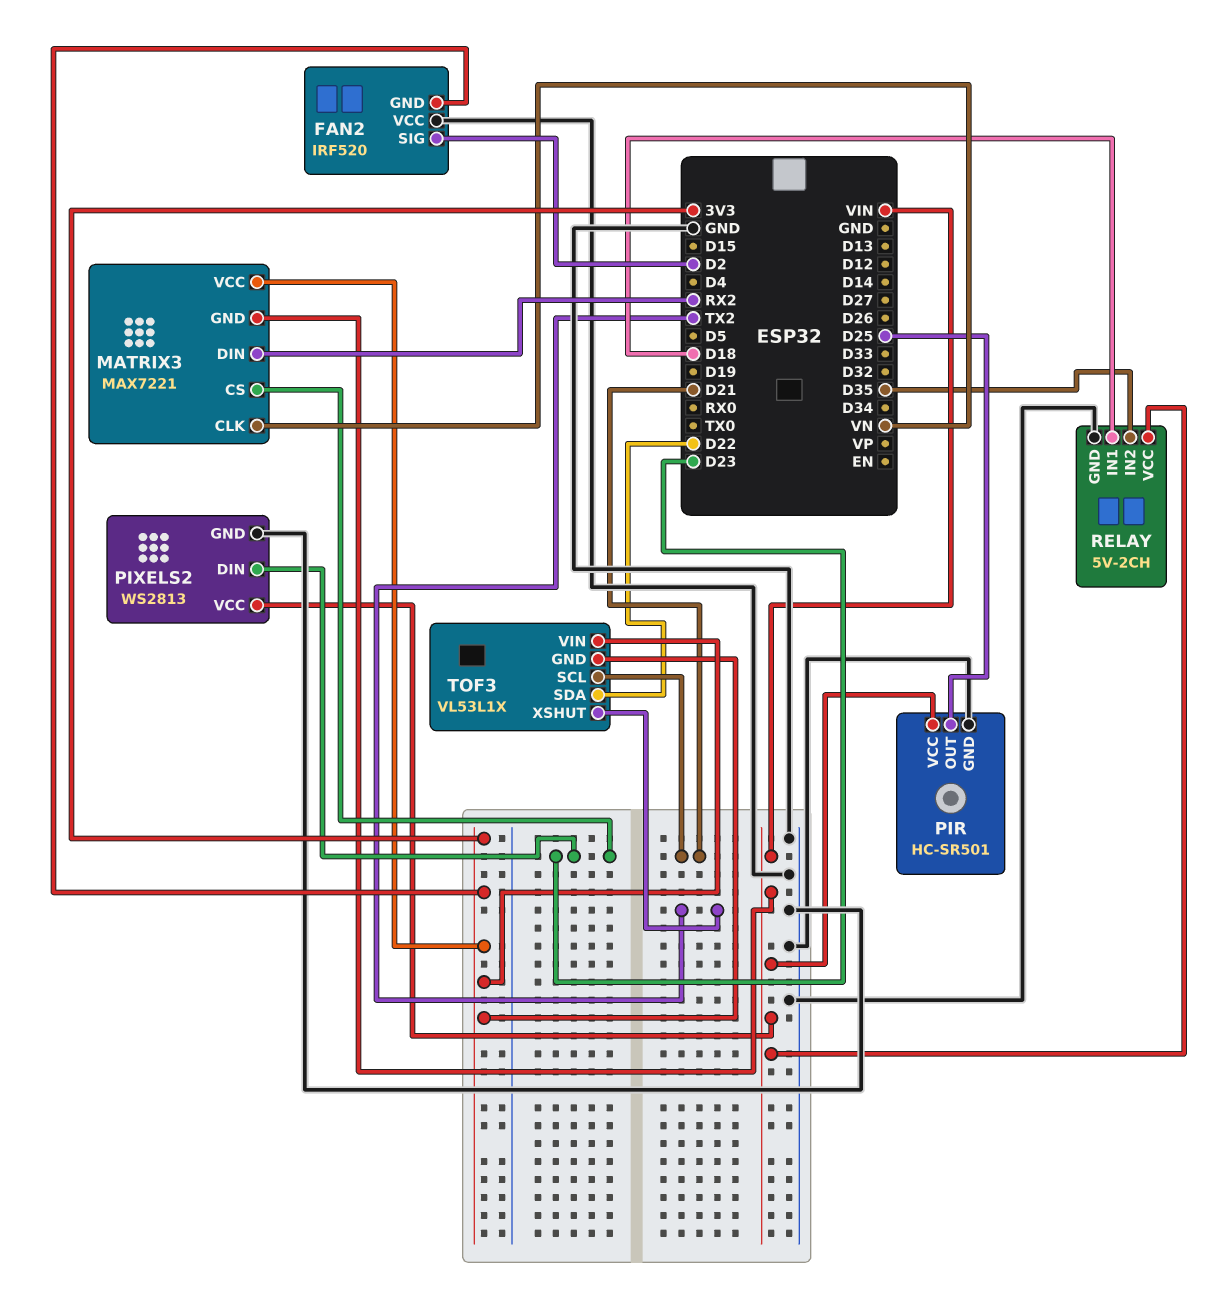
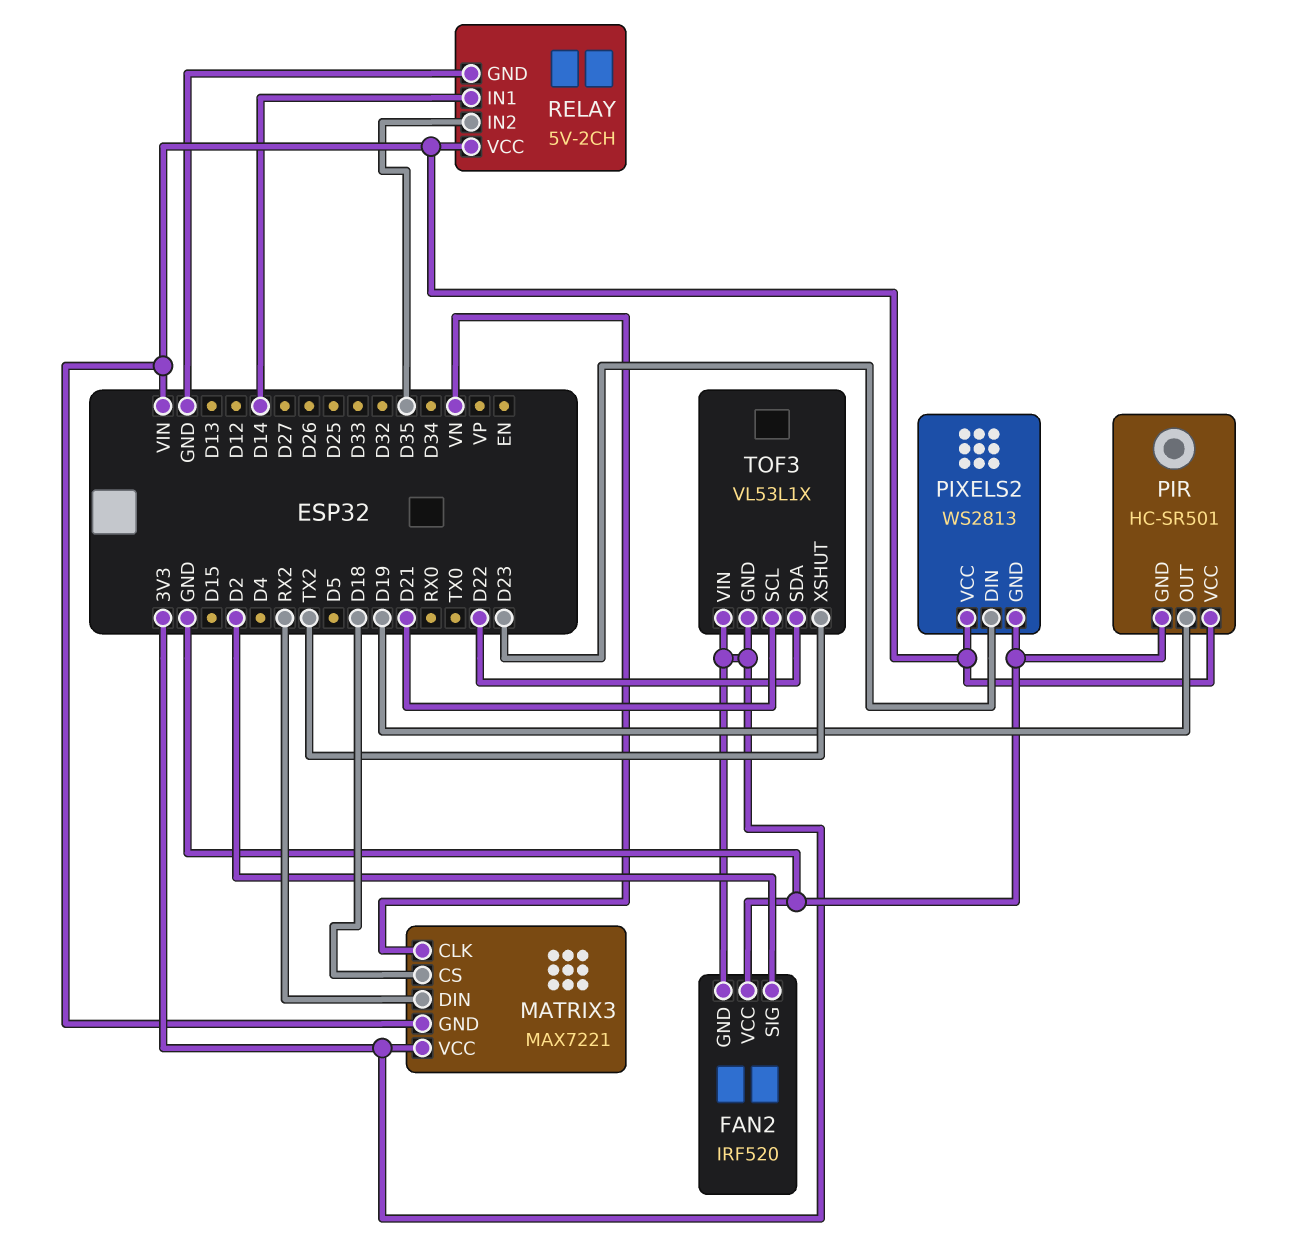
MATRIX3 pin CS: D23 -> D18
PIR pin OUT: D25 -> D19
RELAY pin IN1: D18 -> D14

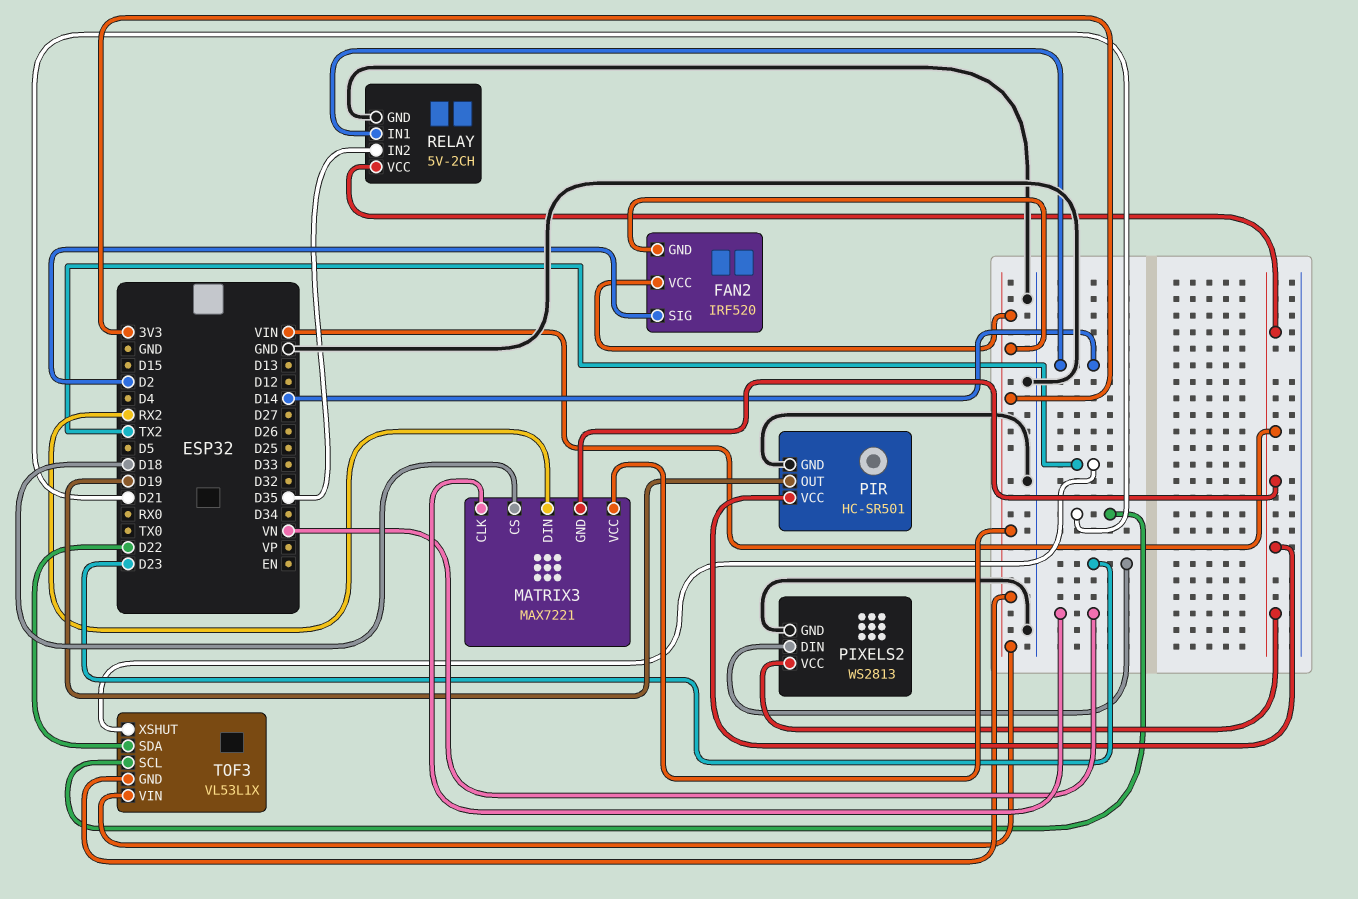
FAN2 pin VCC: GND -> 3V3

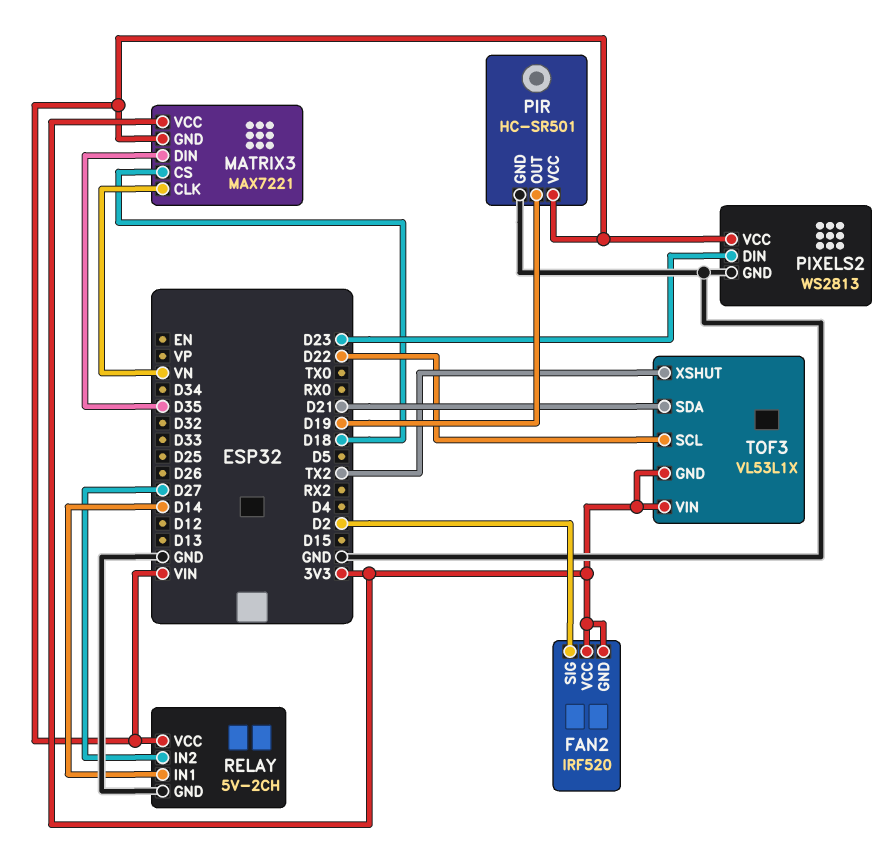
MATRIX3 pin DIN: RX2 -> D35
RELAY pin IN2: D35 -> D27
TOF3 pin SCL: D21 -> D22
TOF3 pin SDA: D22 -> D21

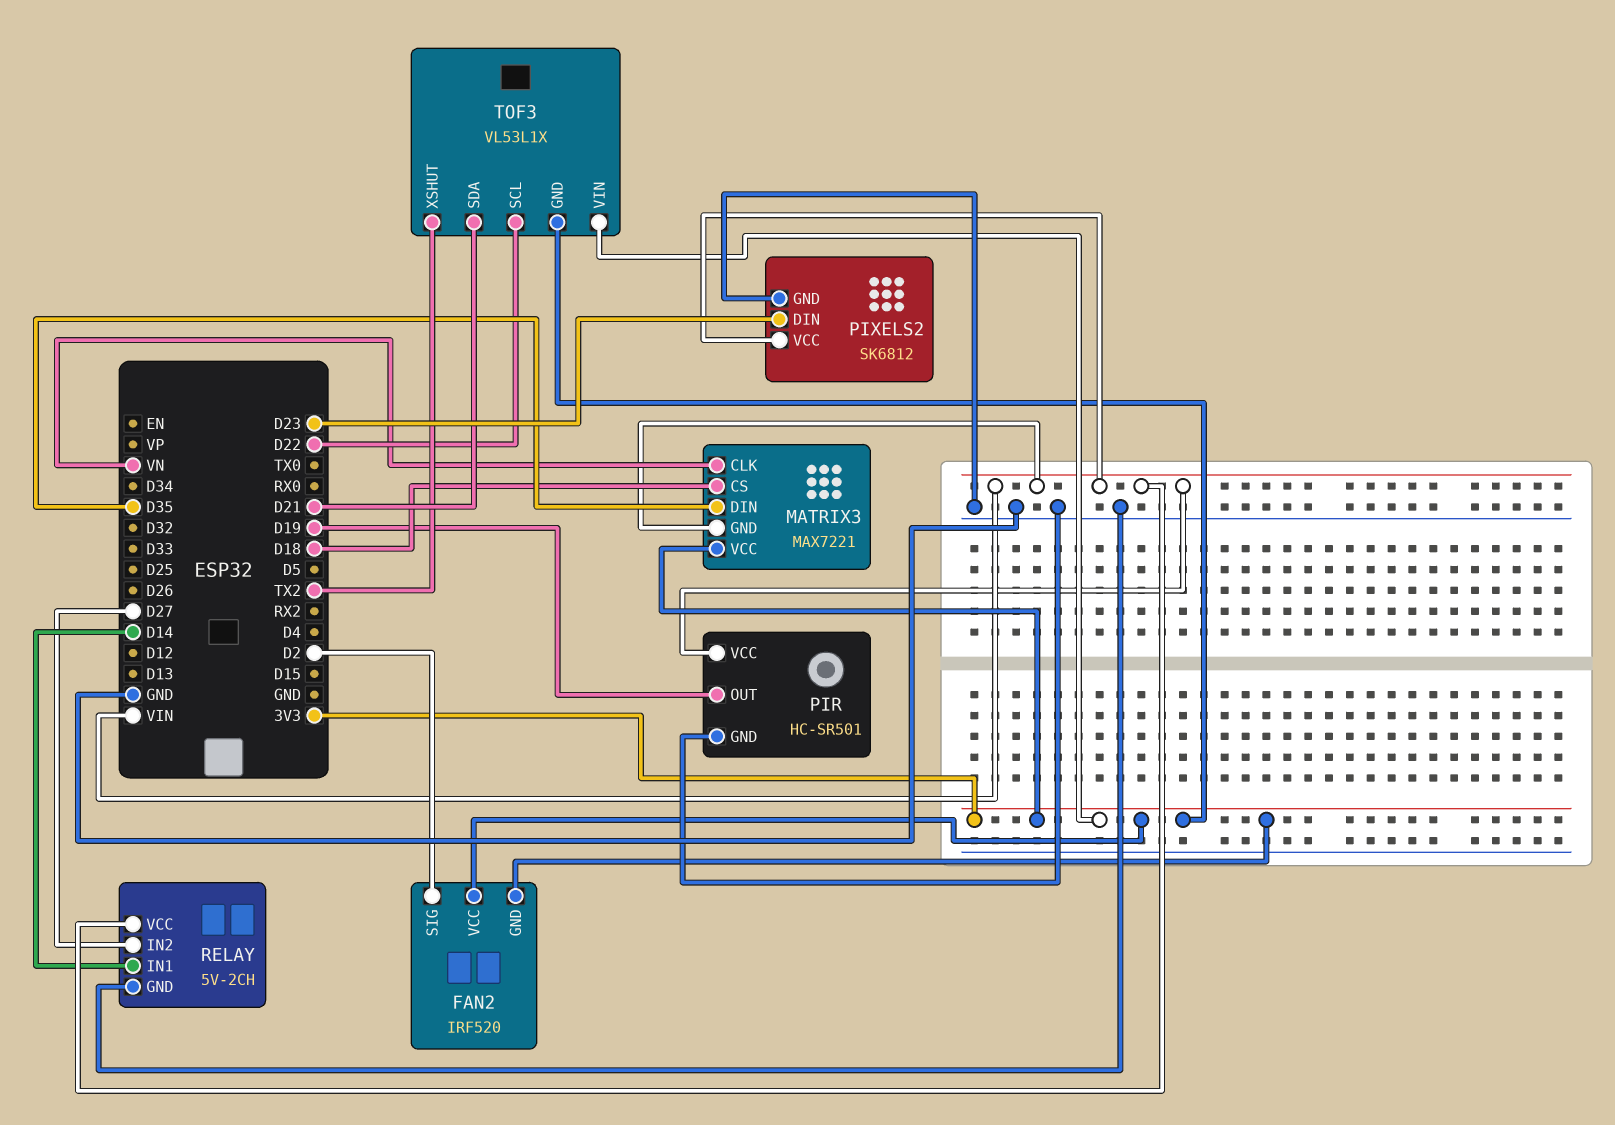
PIXELS2: WS2813 -> SK6812

